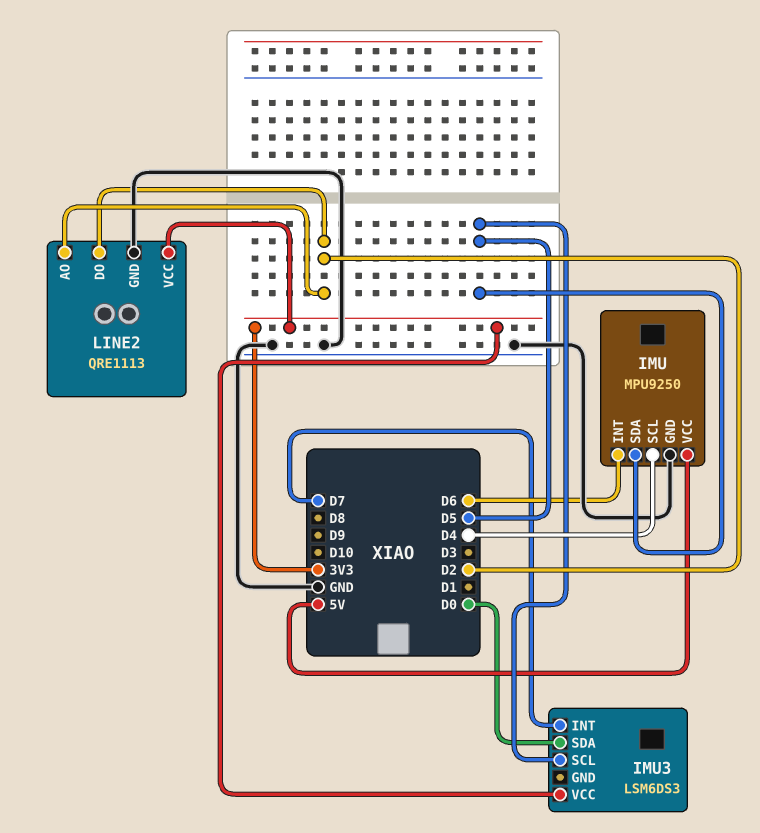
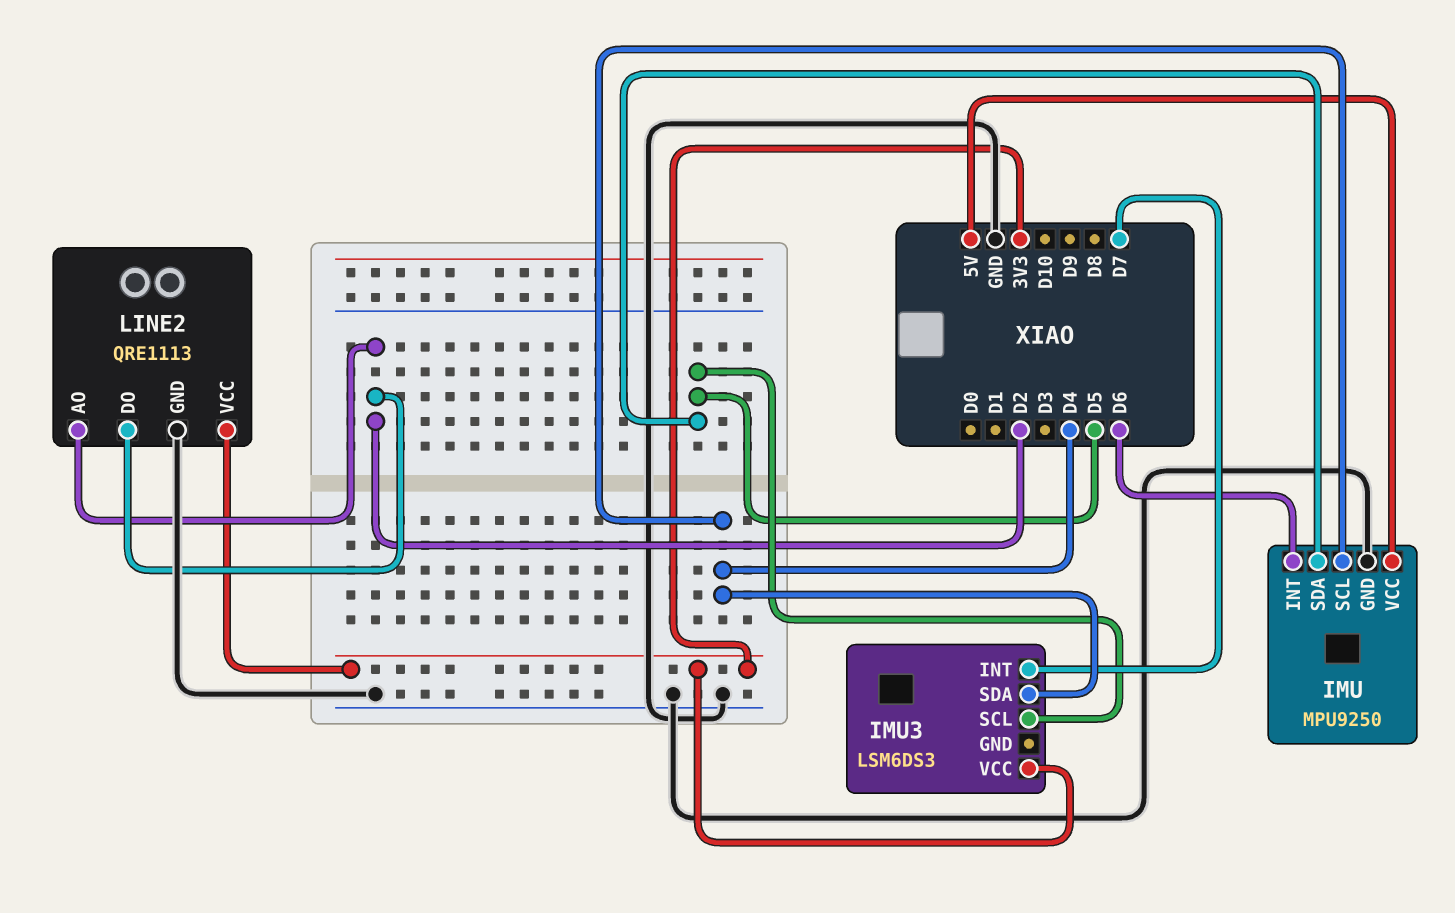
IMU3 pin SDA: D0 -> D4

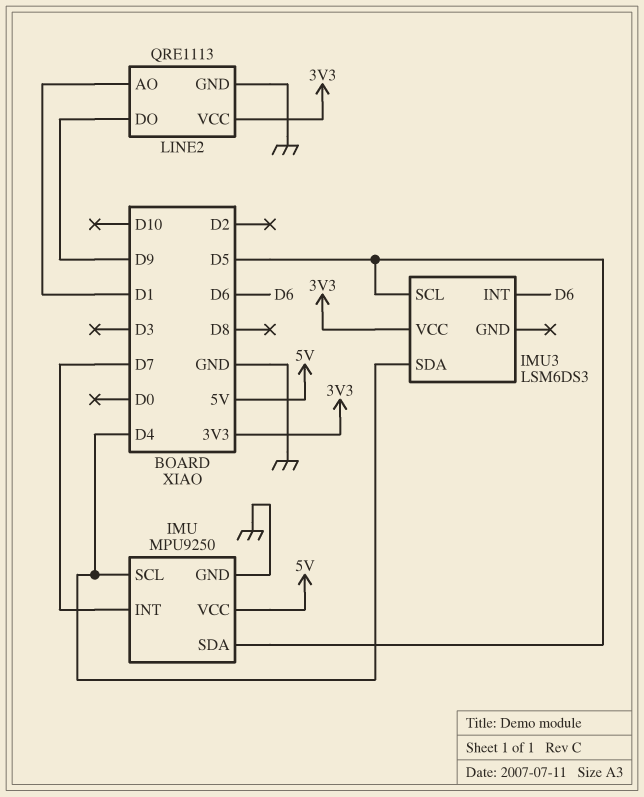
IMU pin INT: D6 -> D7
IMU3 pin INT: D7 -> D6
LINE2 pin AO: D2 -> D1
LINE2 pin DO: D2 -> D9

